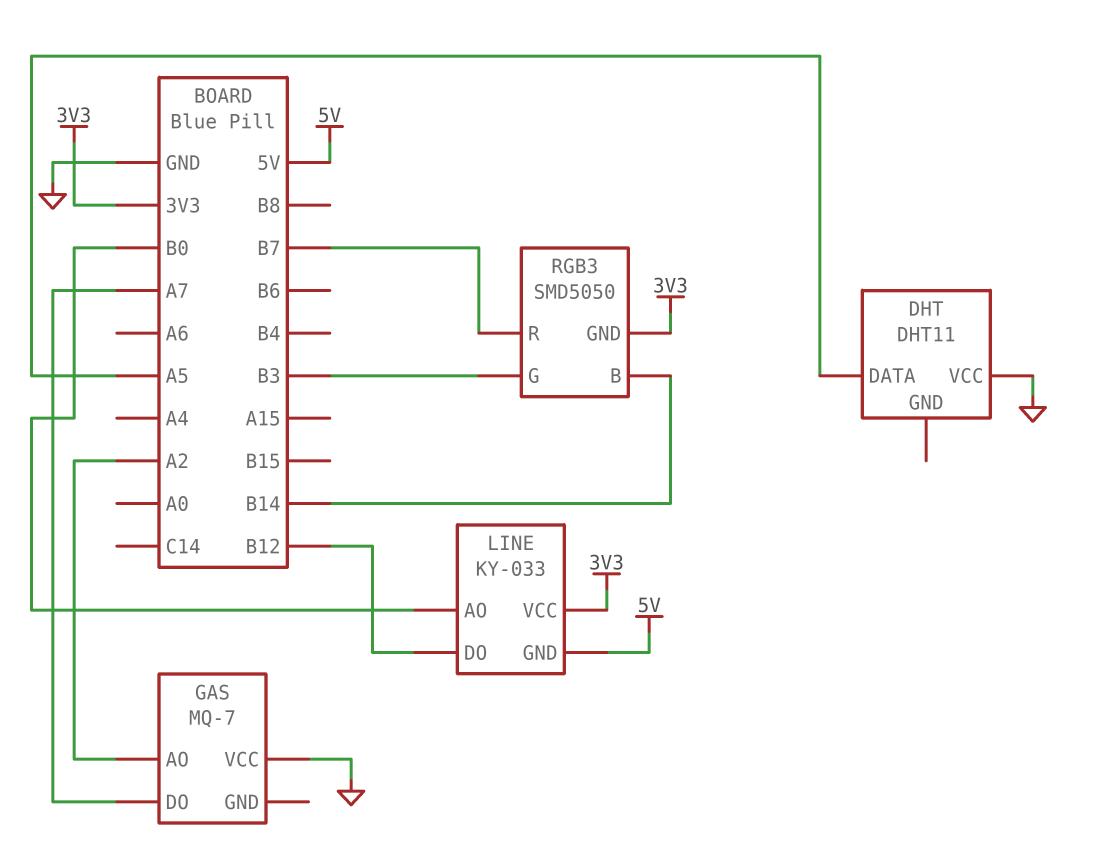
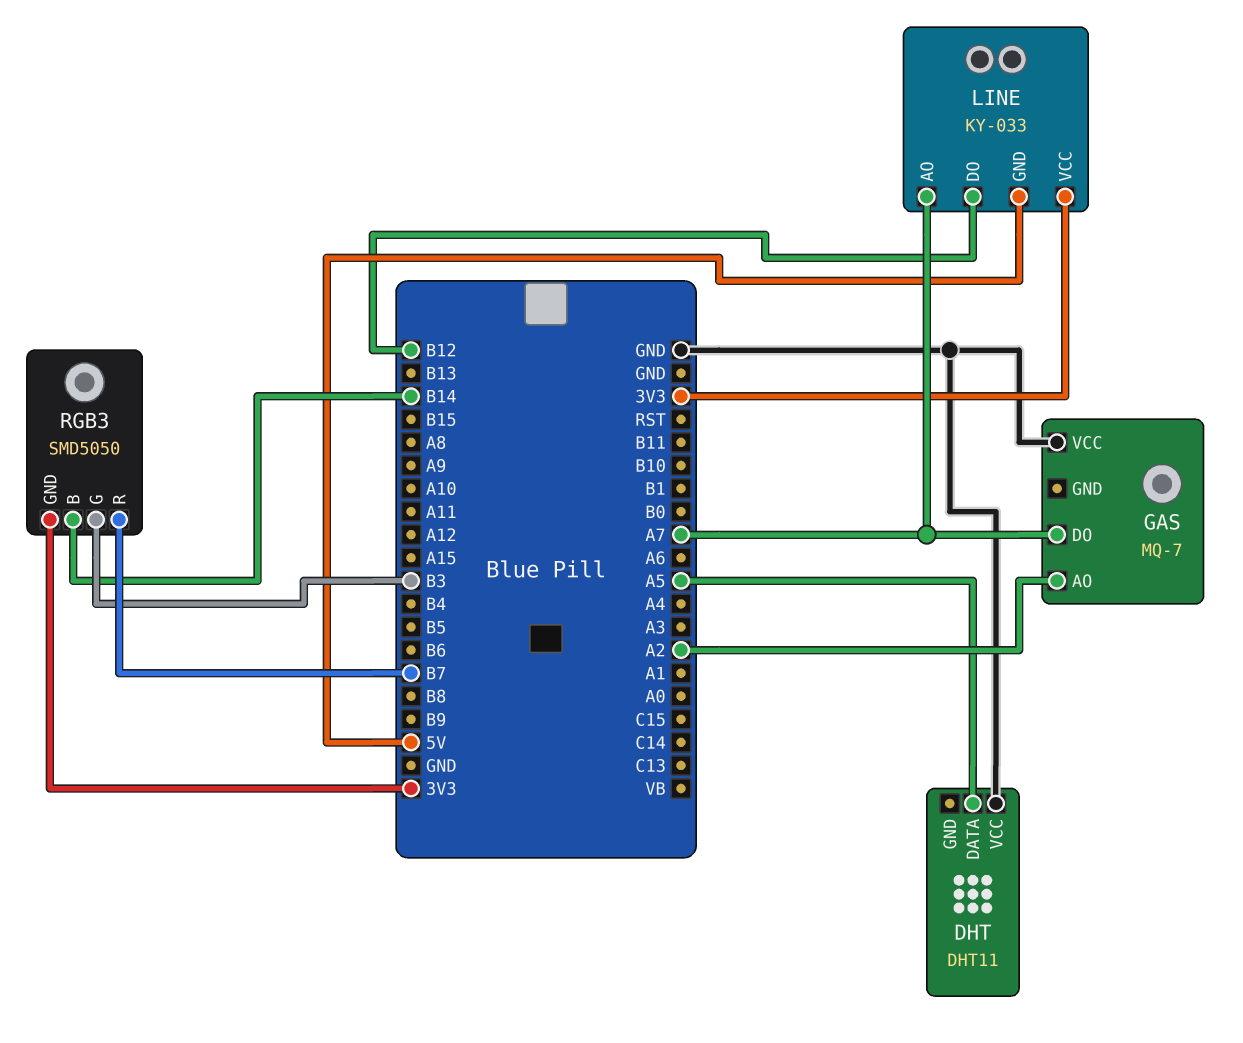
LINE pin AO: B0 -> A7

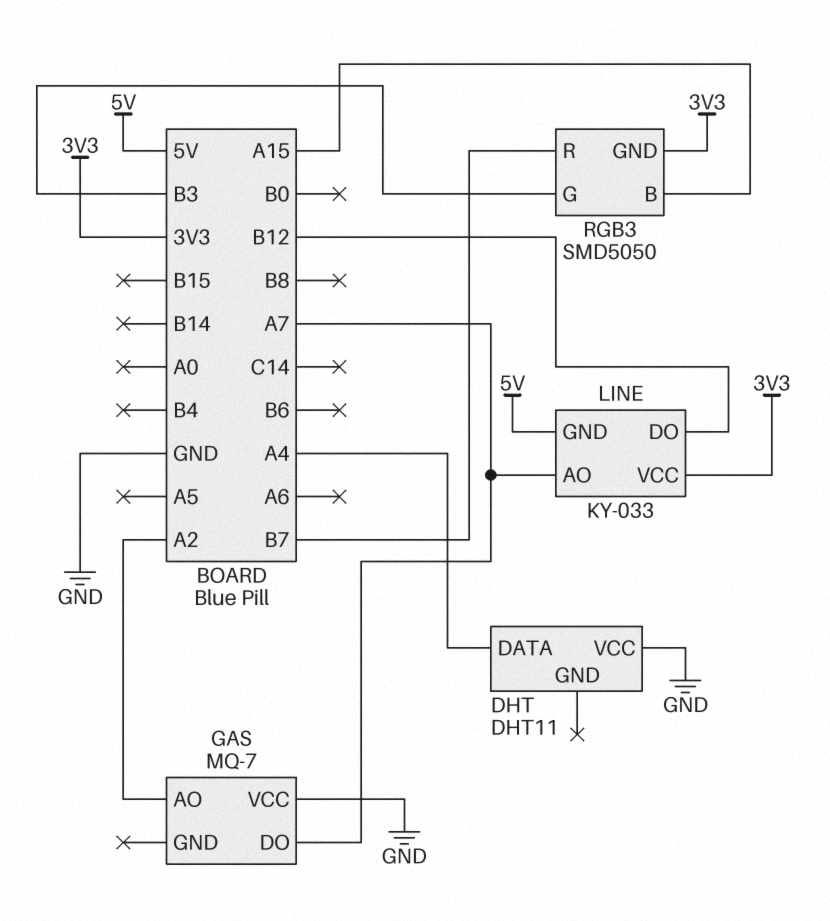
DHT pin DATA: A5 -> A4
RGB3 pin B: B14 -> A15

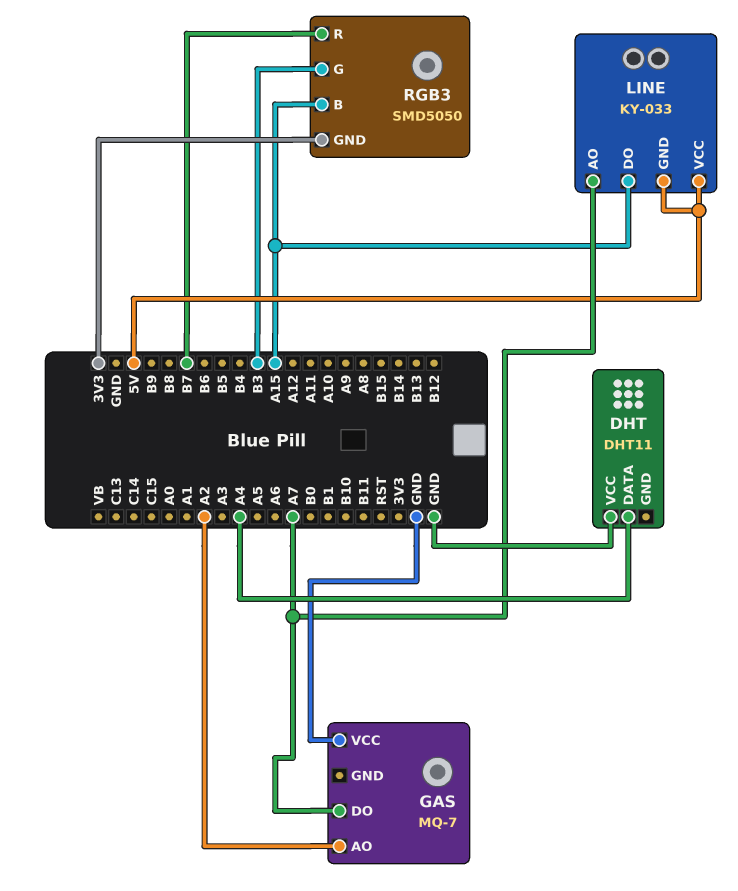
LINE pin DO: B12 -> A15
LINE pin VCC: 3V3 -> 5V

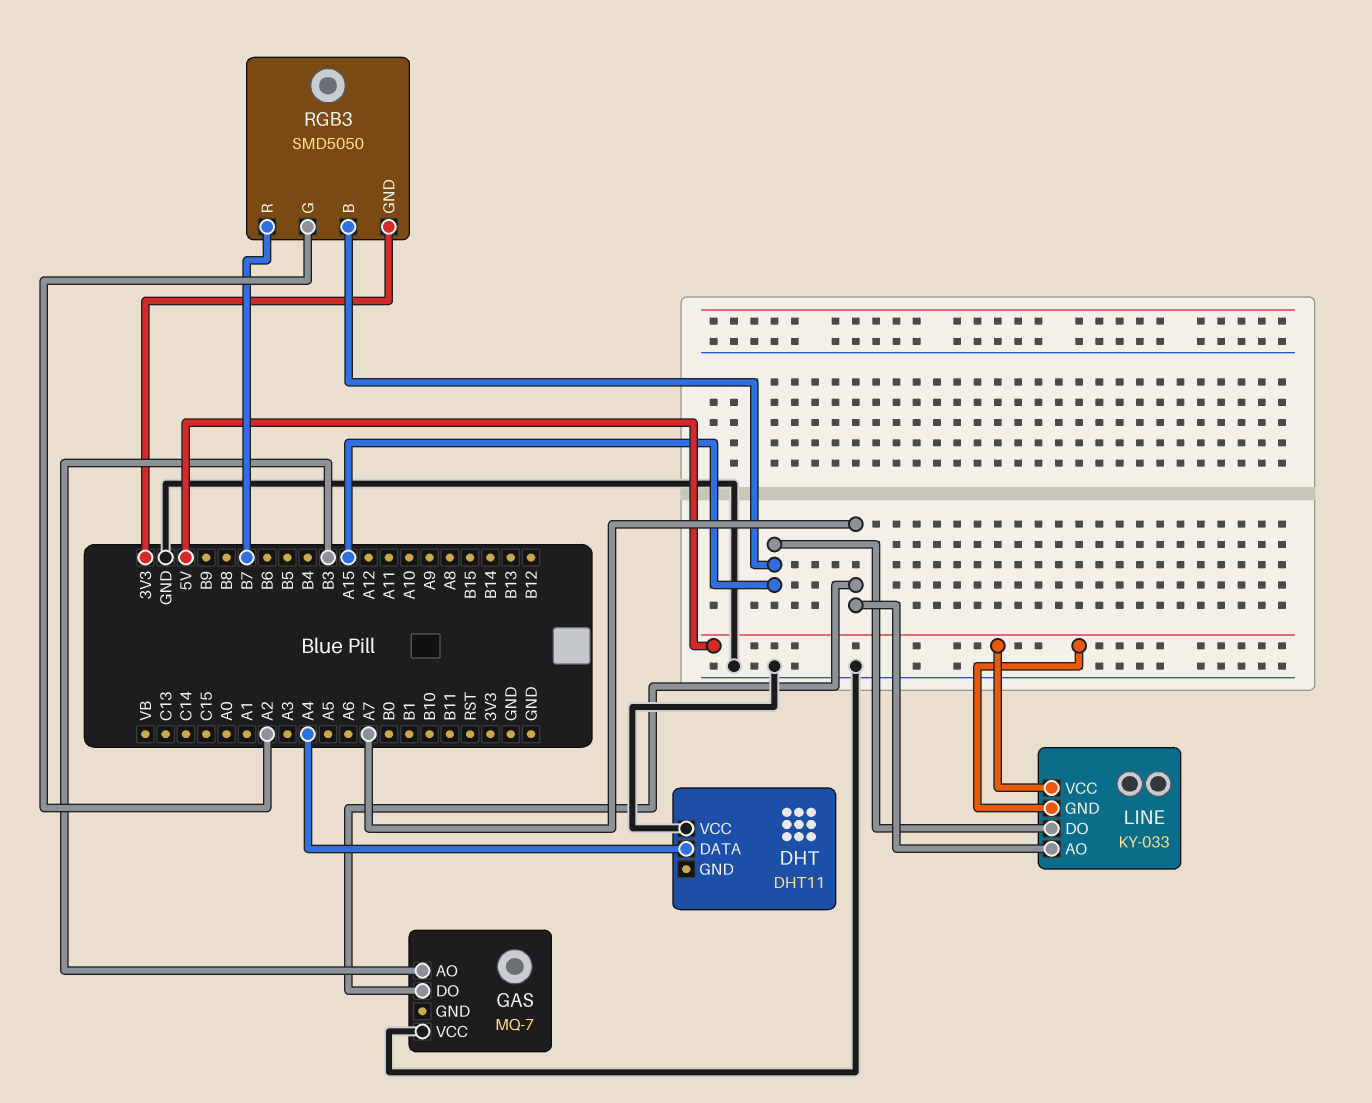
GAS pin AO: A2 -> B3
RGB3 pin G: B3 -> A2

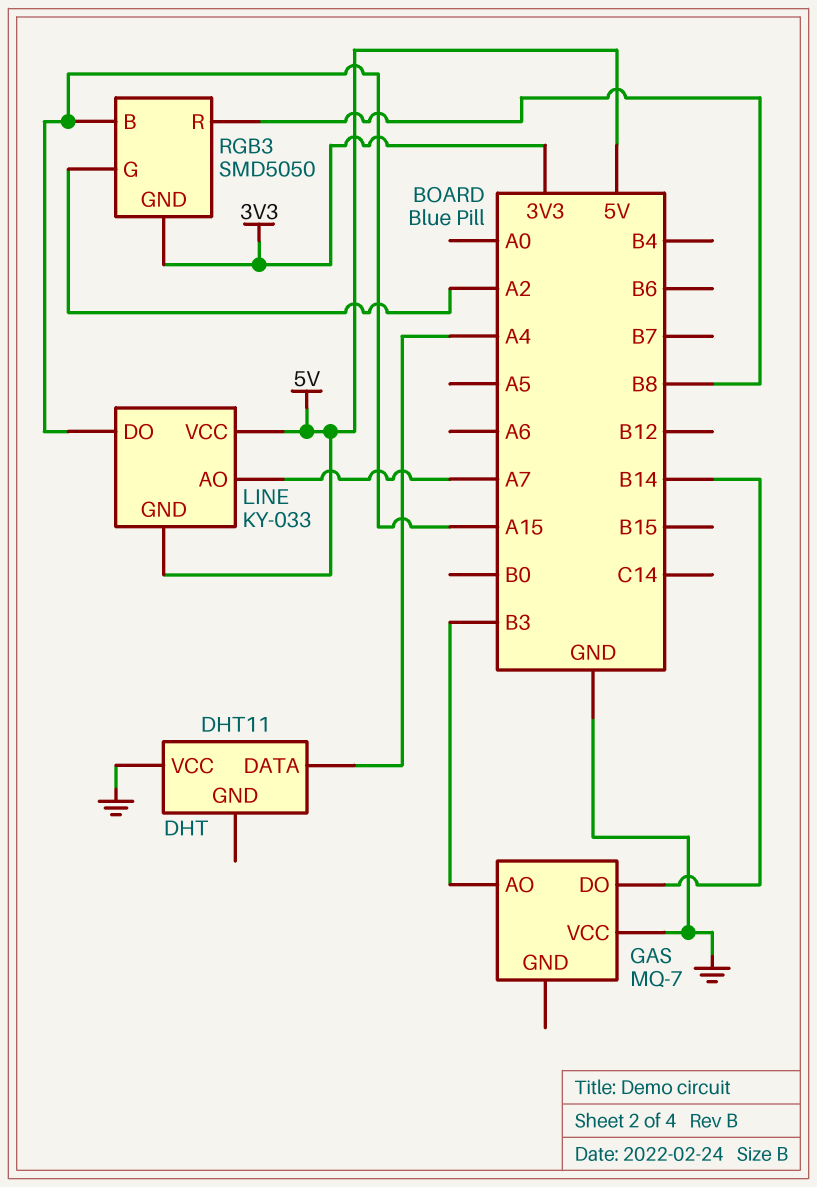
GAS pin DO: A7 -> B14
RGB3 pin R: B7 -> B8

